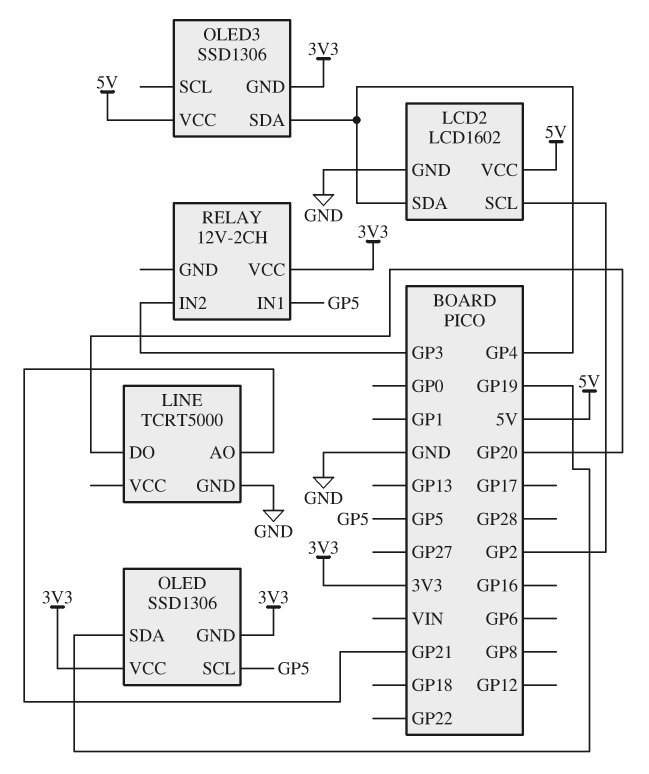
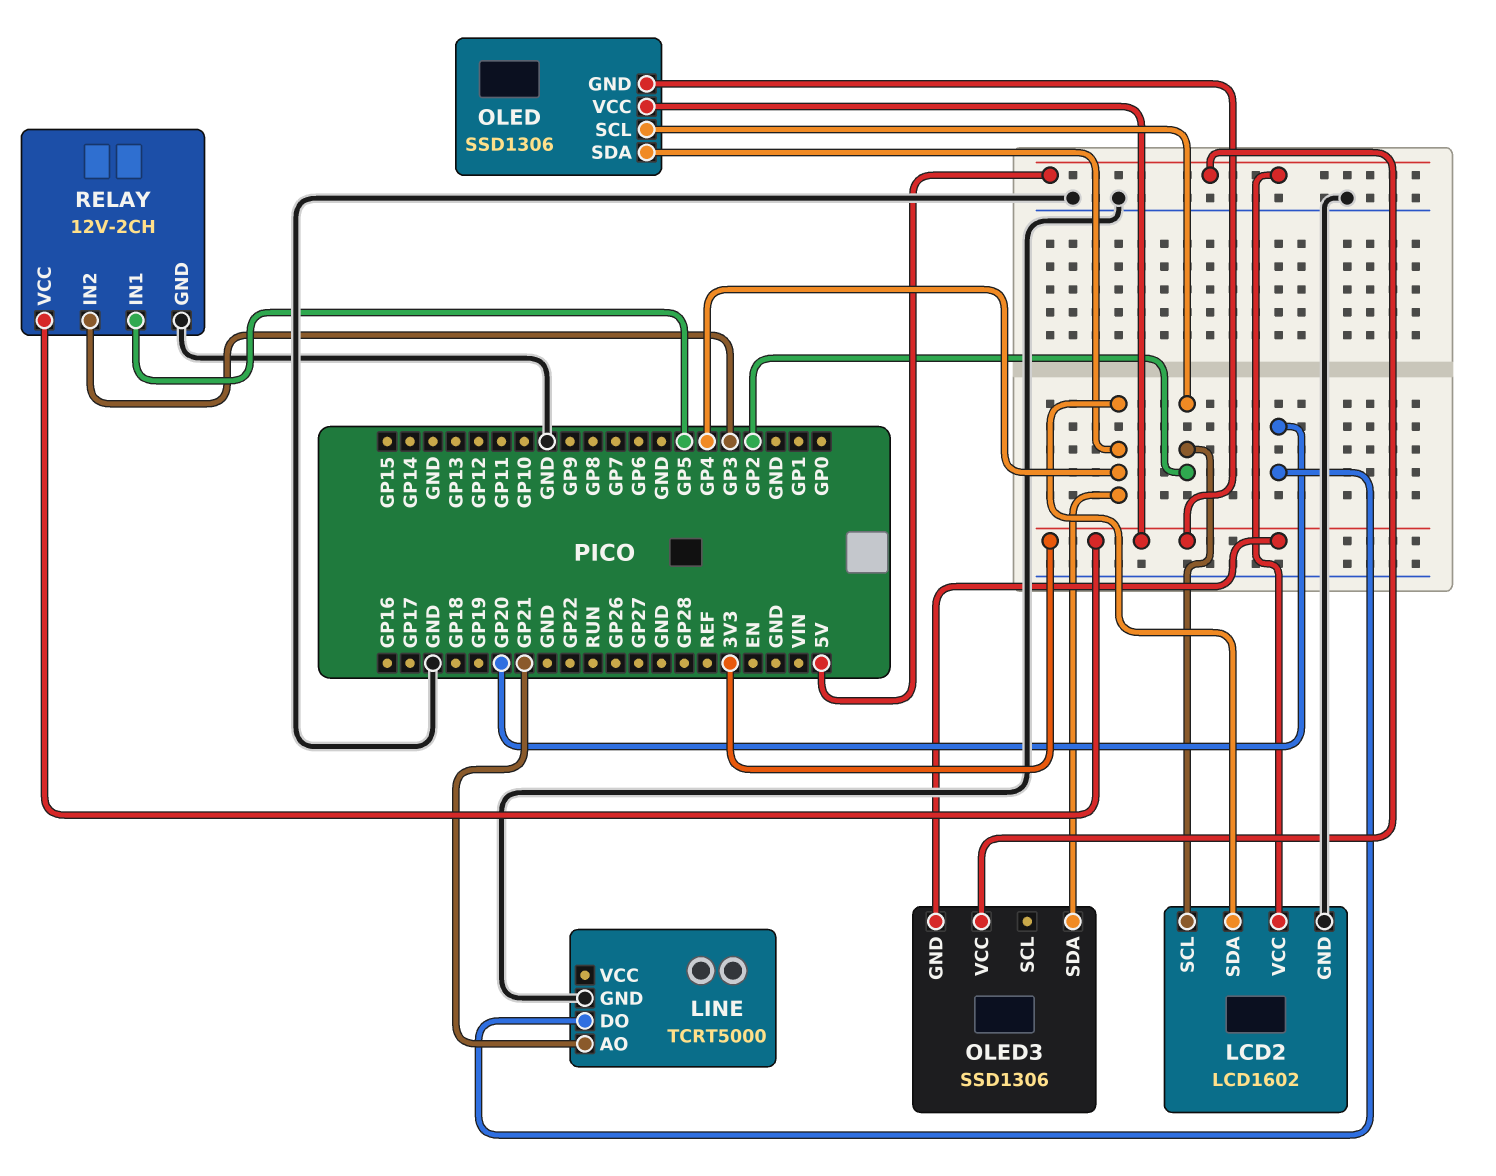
OLED pin SCL: GP5 -> GP2
OLED pin SDA: GP19 -> GP4
RELAY pin GND: none -> GND

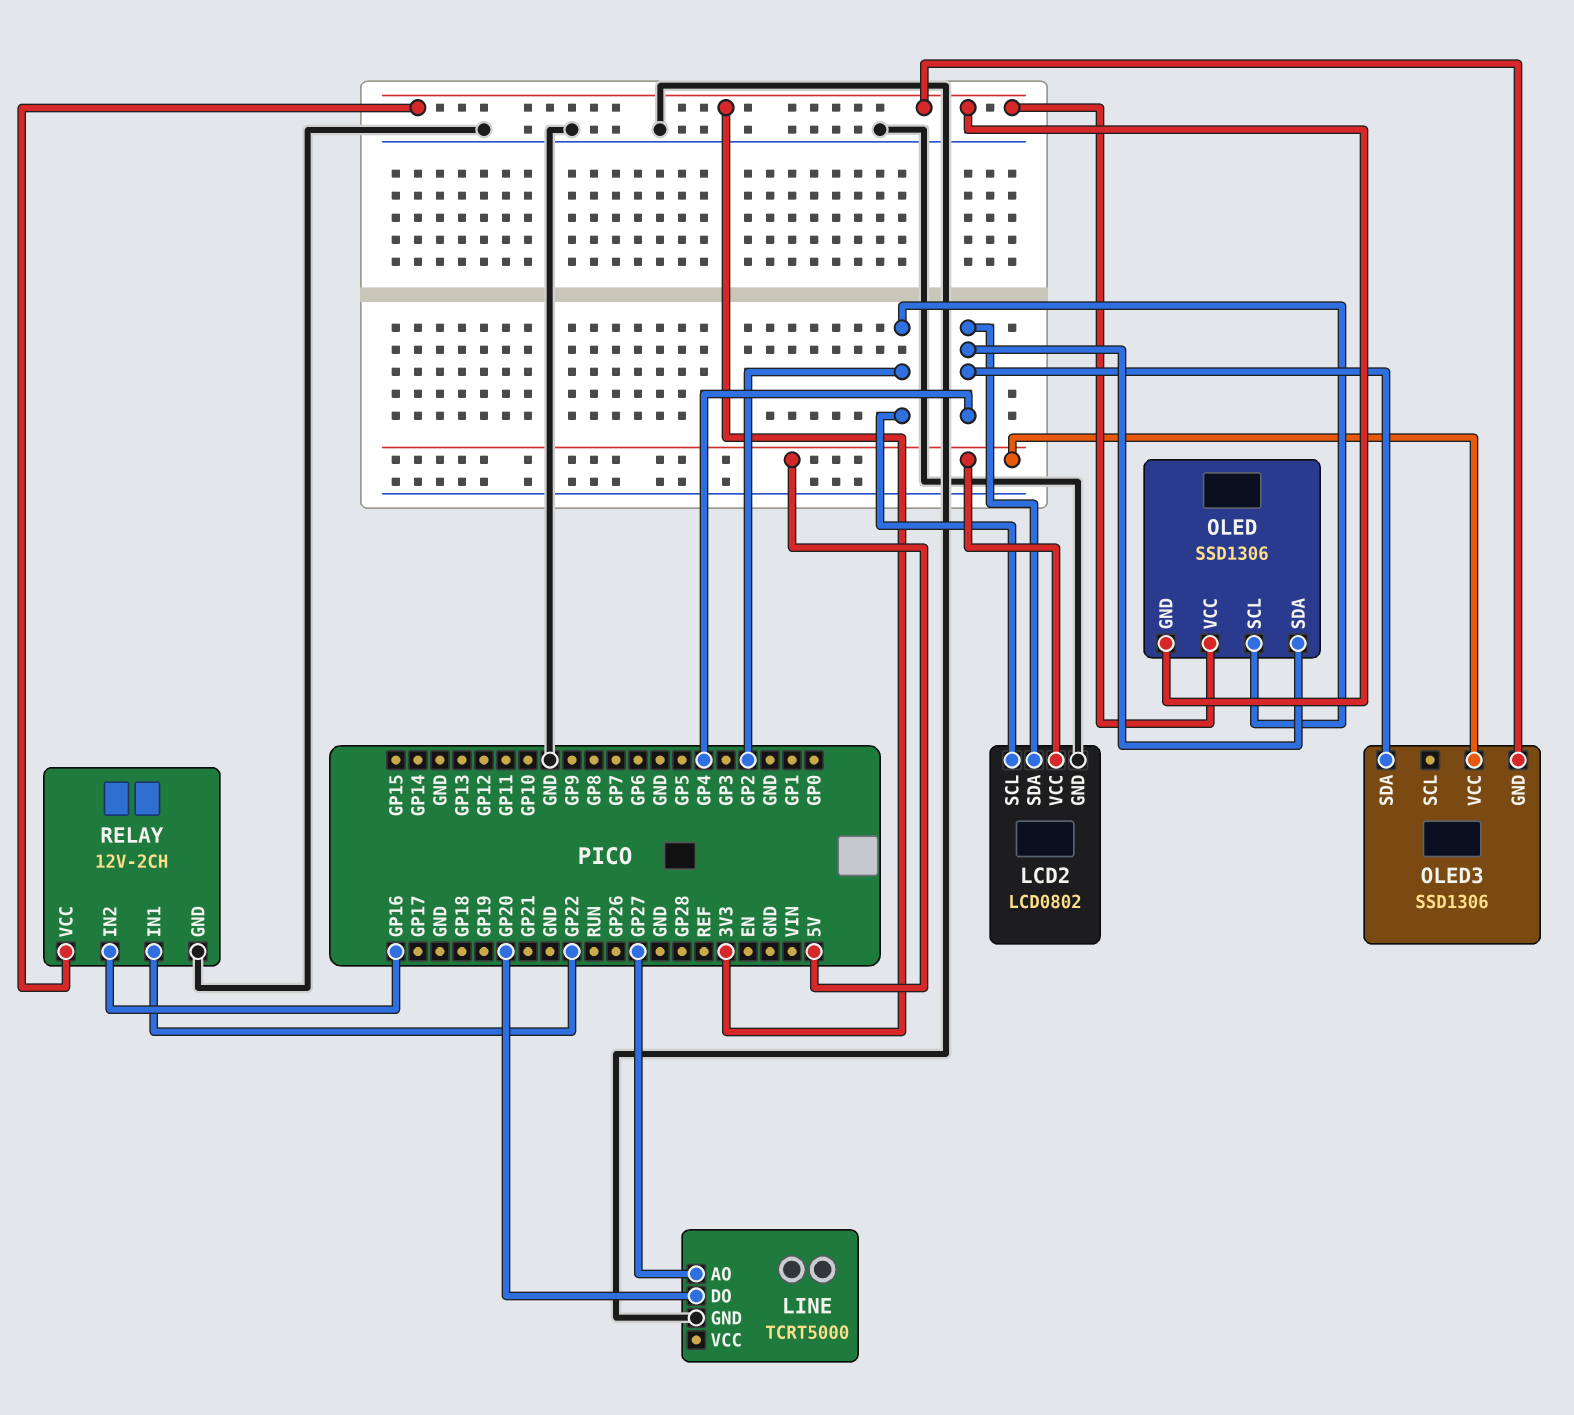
LCD2: LCD1602 -> LCD0802
LINE pin AO: GP21 -> GP27
RELAY pin IN1: GP5 -> GP22
RELAY pin IN2: GP3 -> GP16

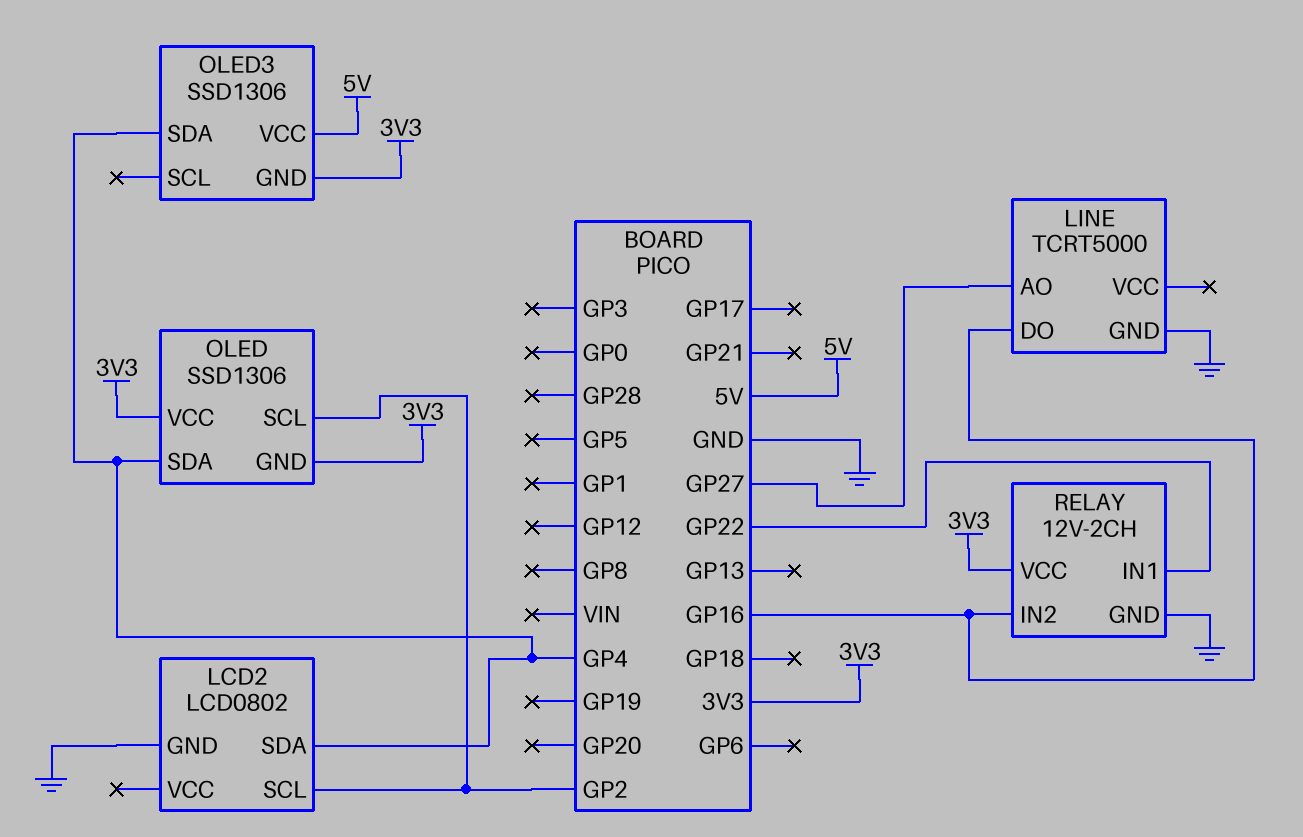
LCD2 pin VCC: 5V -> none
LINE pin DO: GP20 -> GP16

